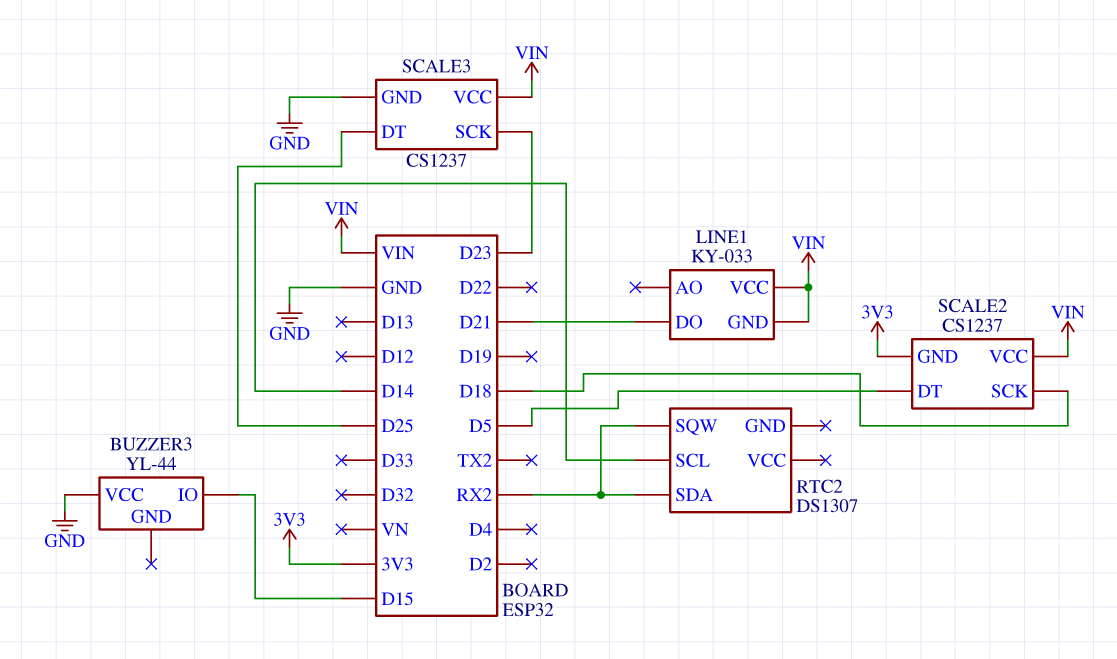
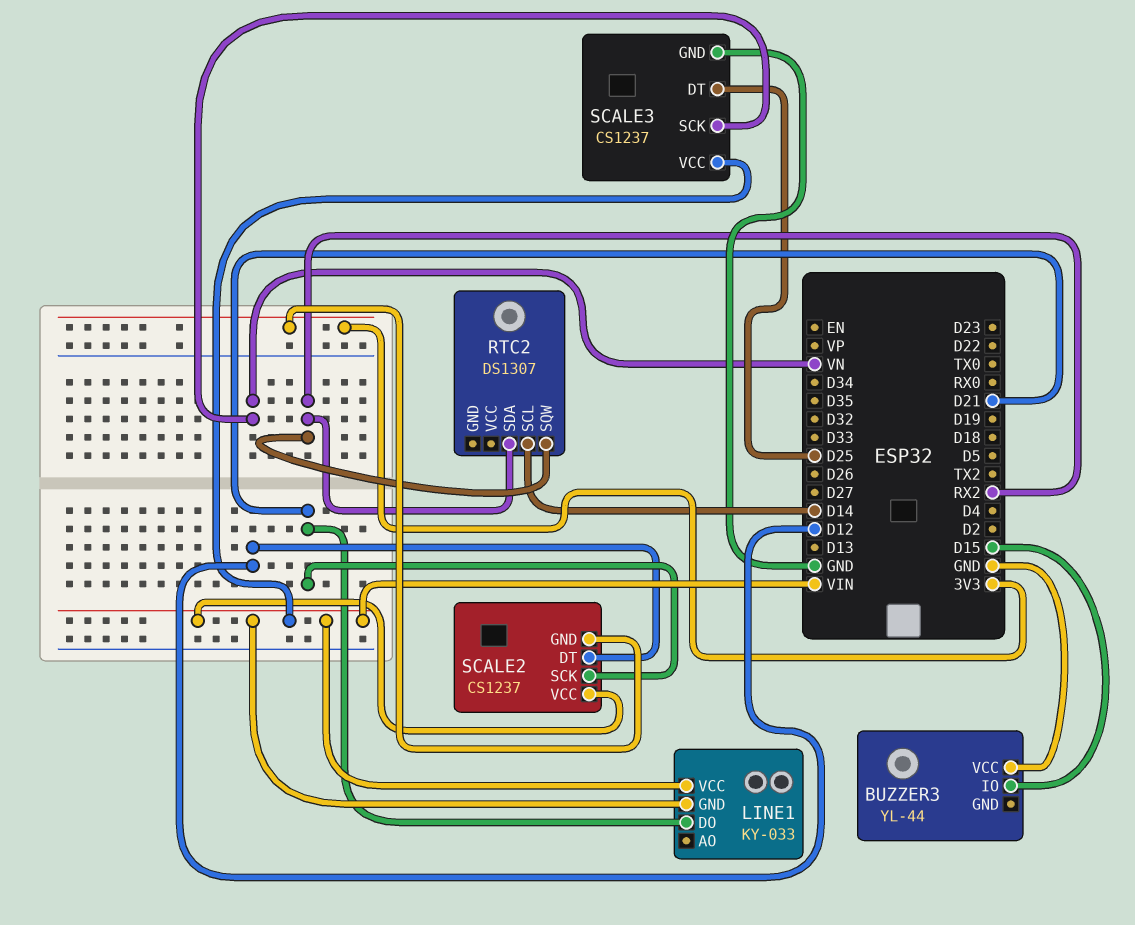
SCALE2 pin DT: D5 -> D12
SCALE2 pin SCK: D18 -> D21
SCALE3 pin SCK: D23 -> VN

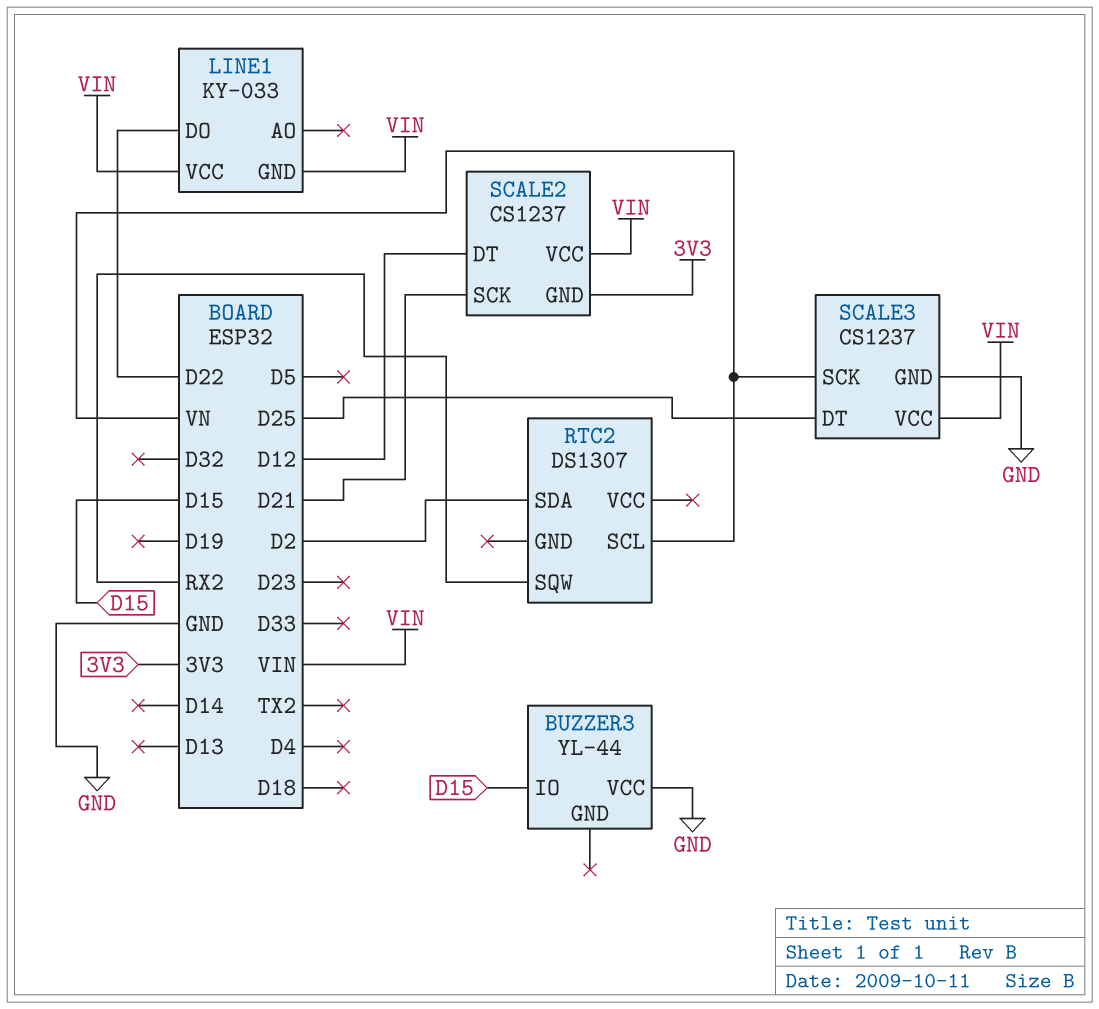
LINE1 pin DO: D21 -> D22
RTC2 pin SCL: D14 -> VN
RTC2 pin SDA: RX2 -> D2

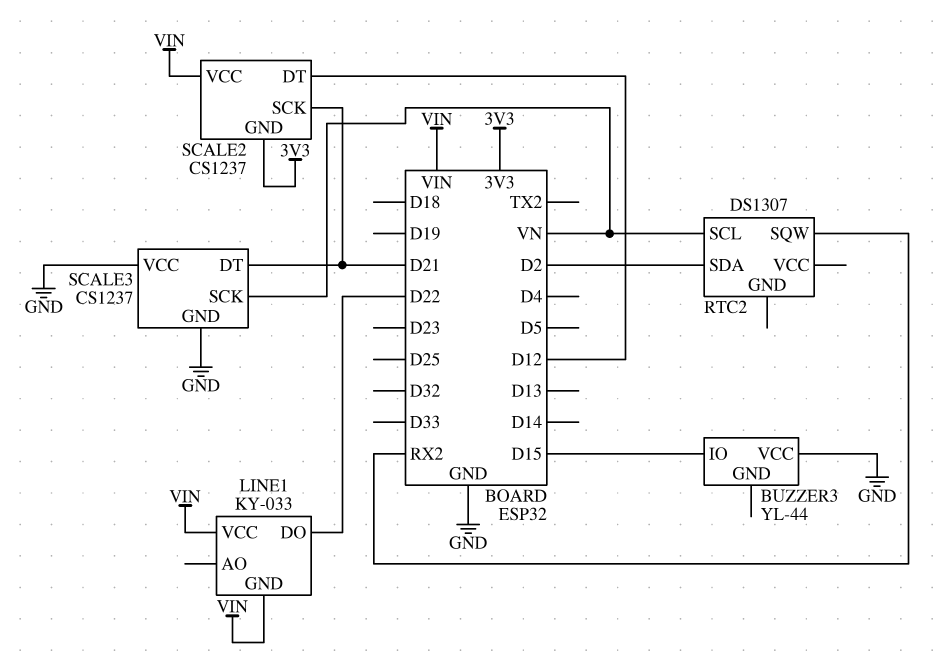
SCALE3 pin DT: D25 -> D21
SCALE3 pin VCC: VIN -> GND

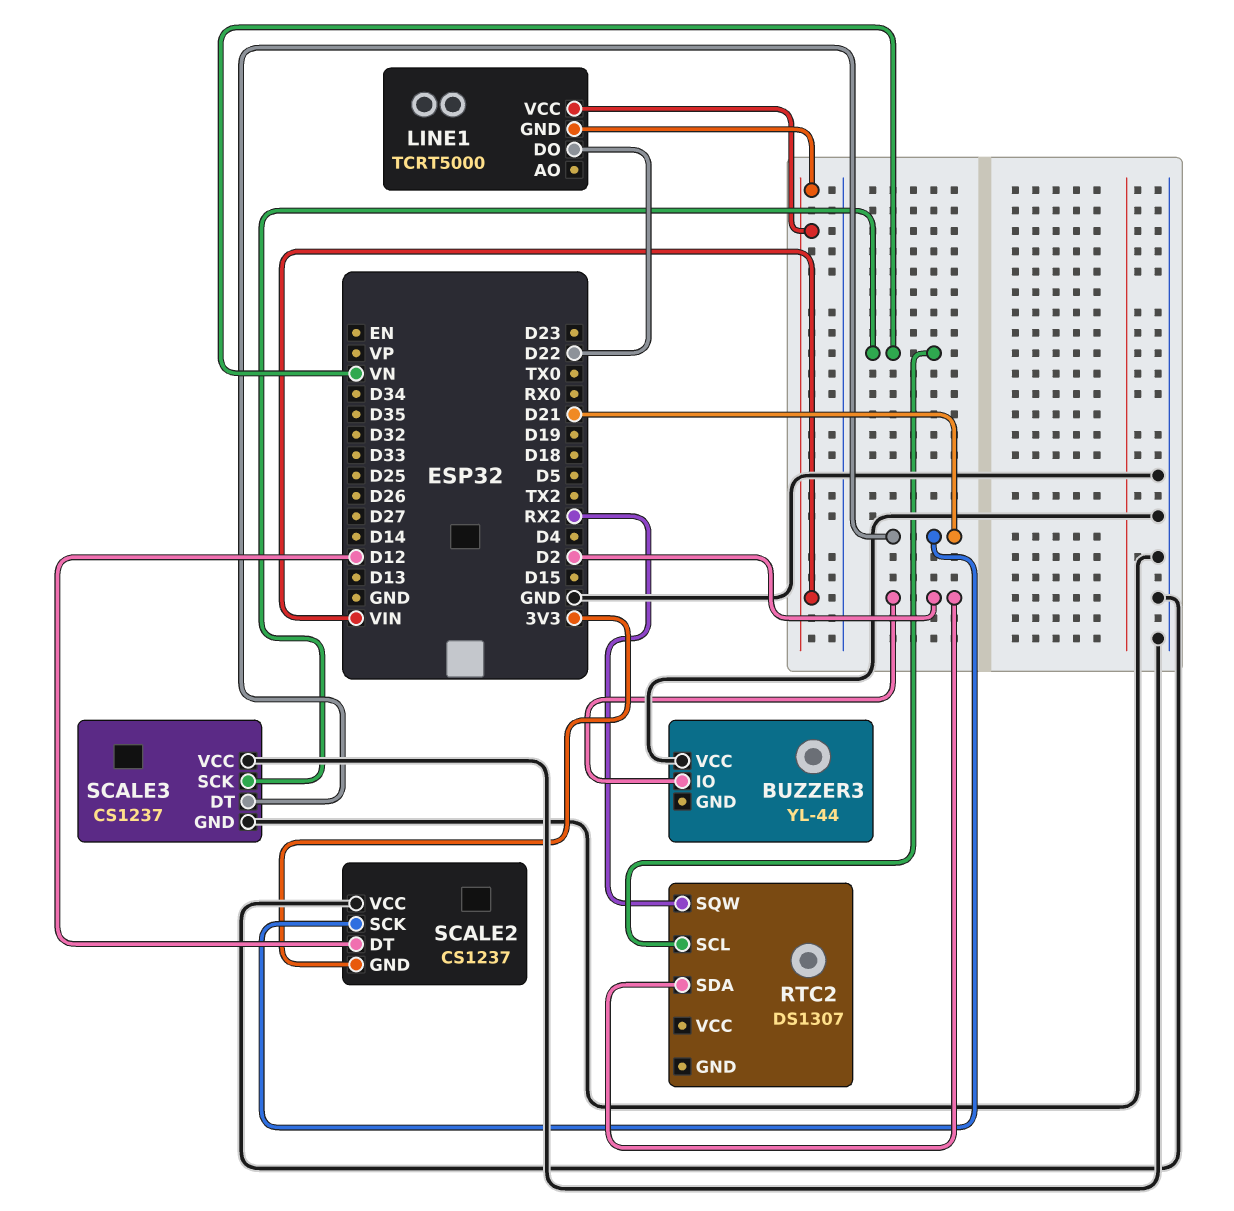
BUZZER3 pin IO: D15 -> D2
LINE1: KY-033 -> TCRT5000
SCALE2 pin VCC: VIN -> GND

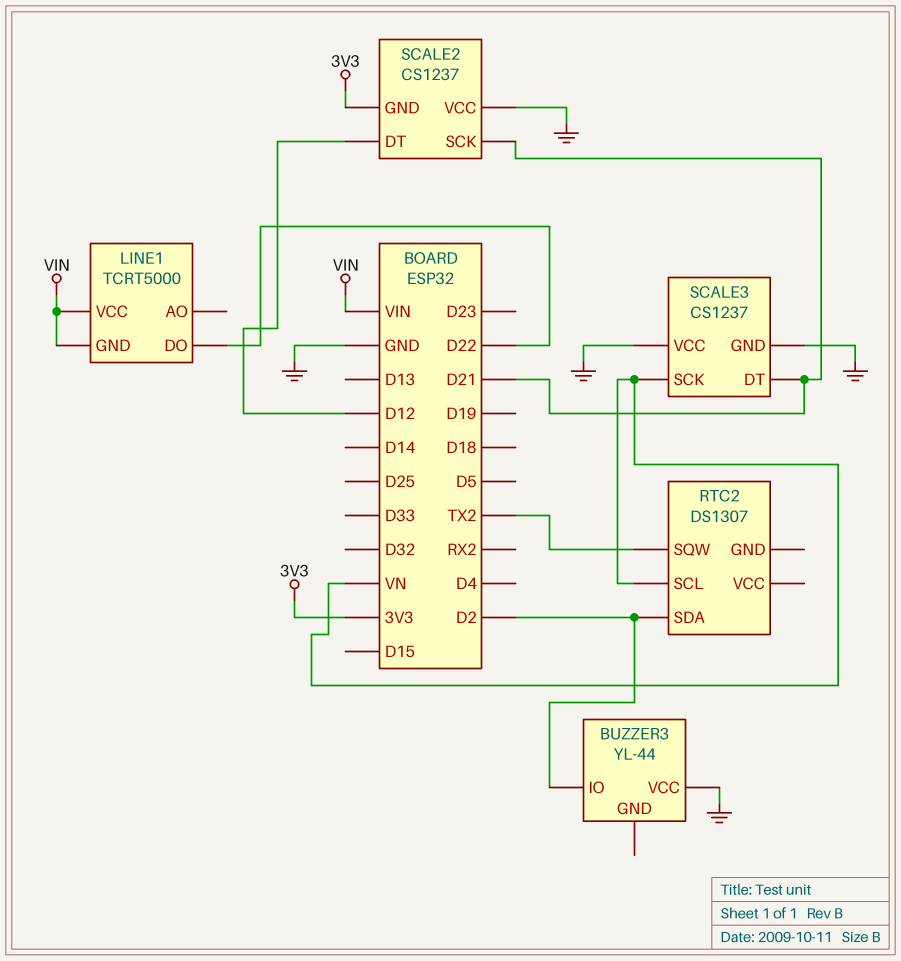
RTC2 pin SQW: RX2 -> TX2

